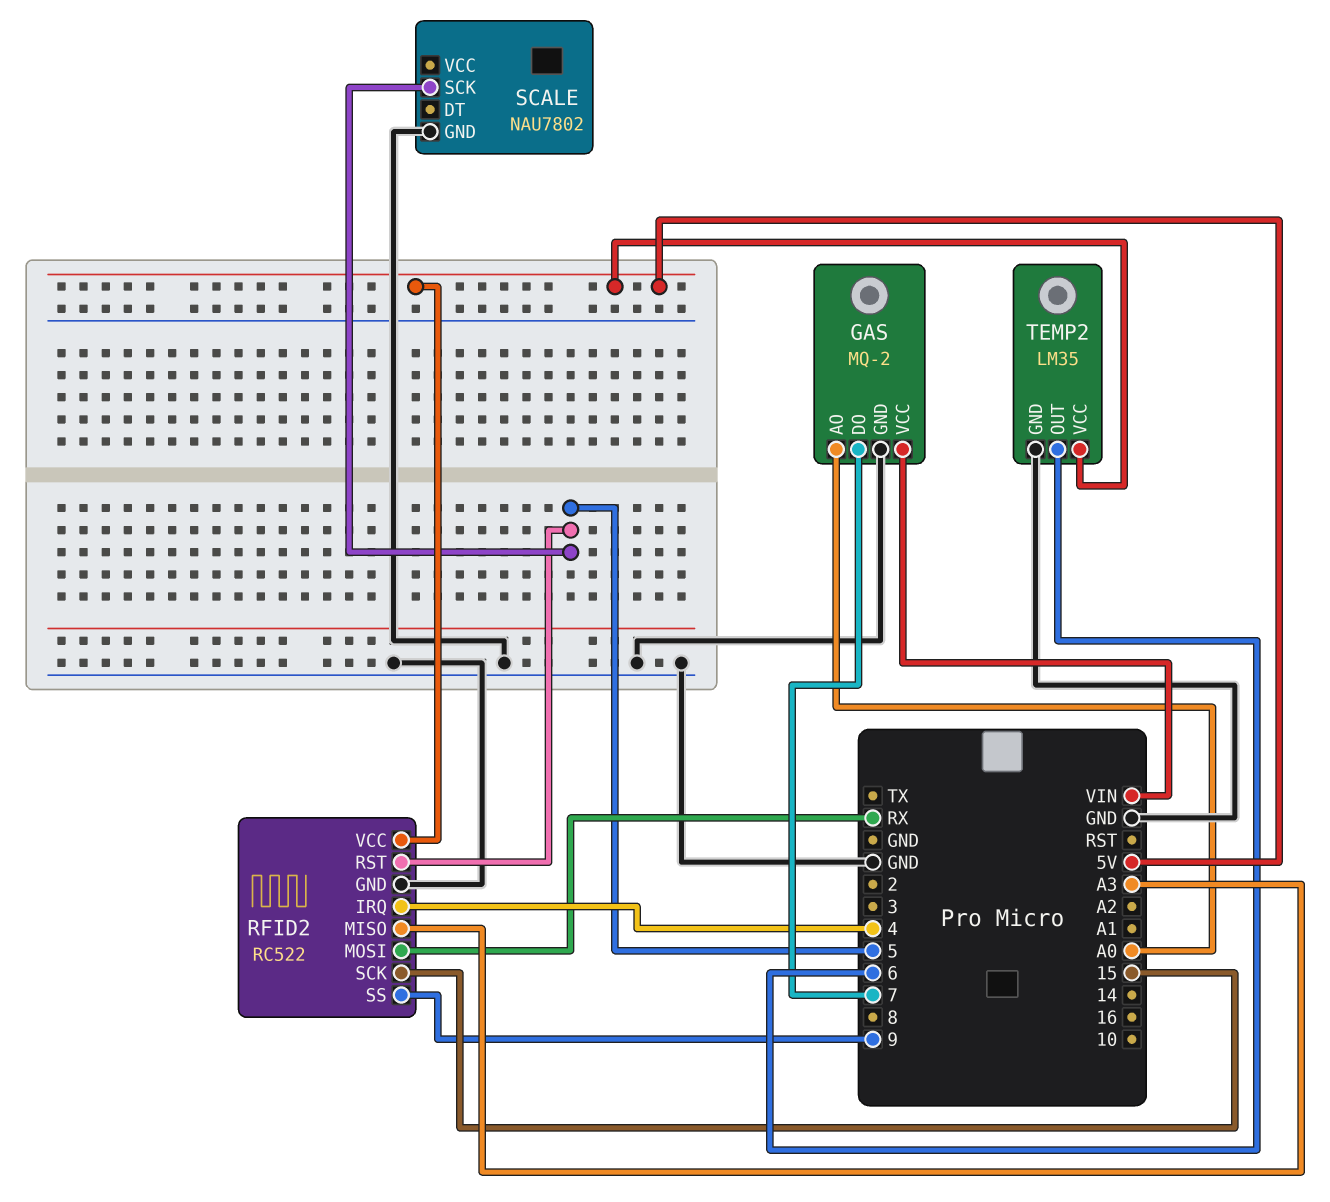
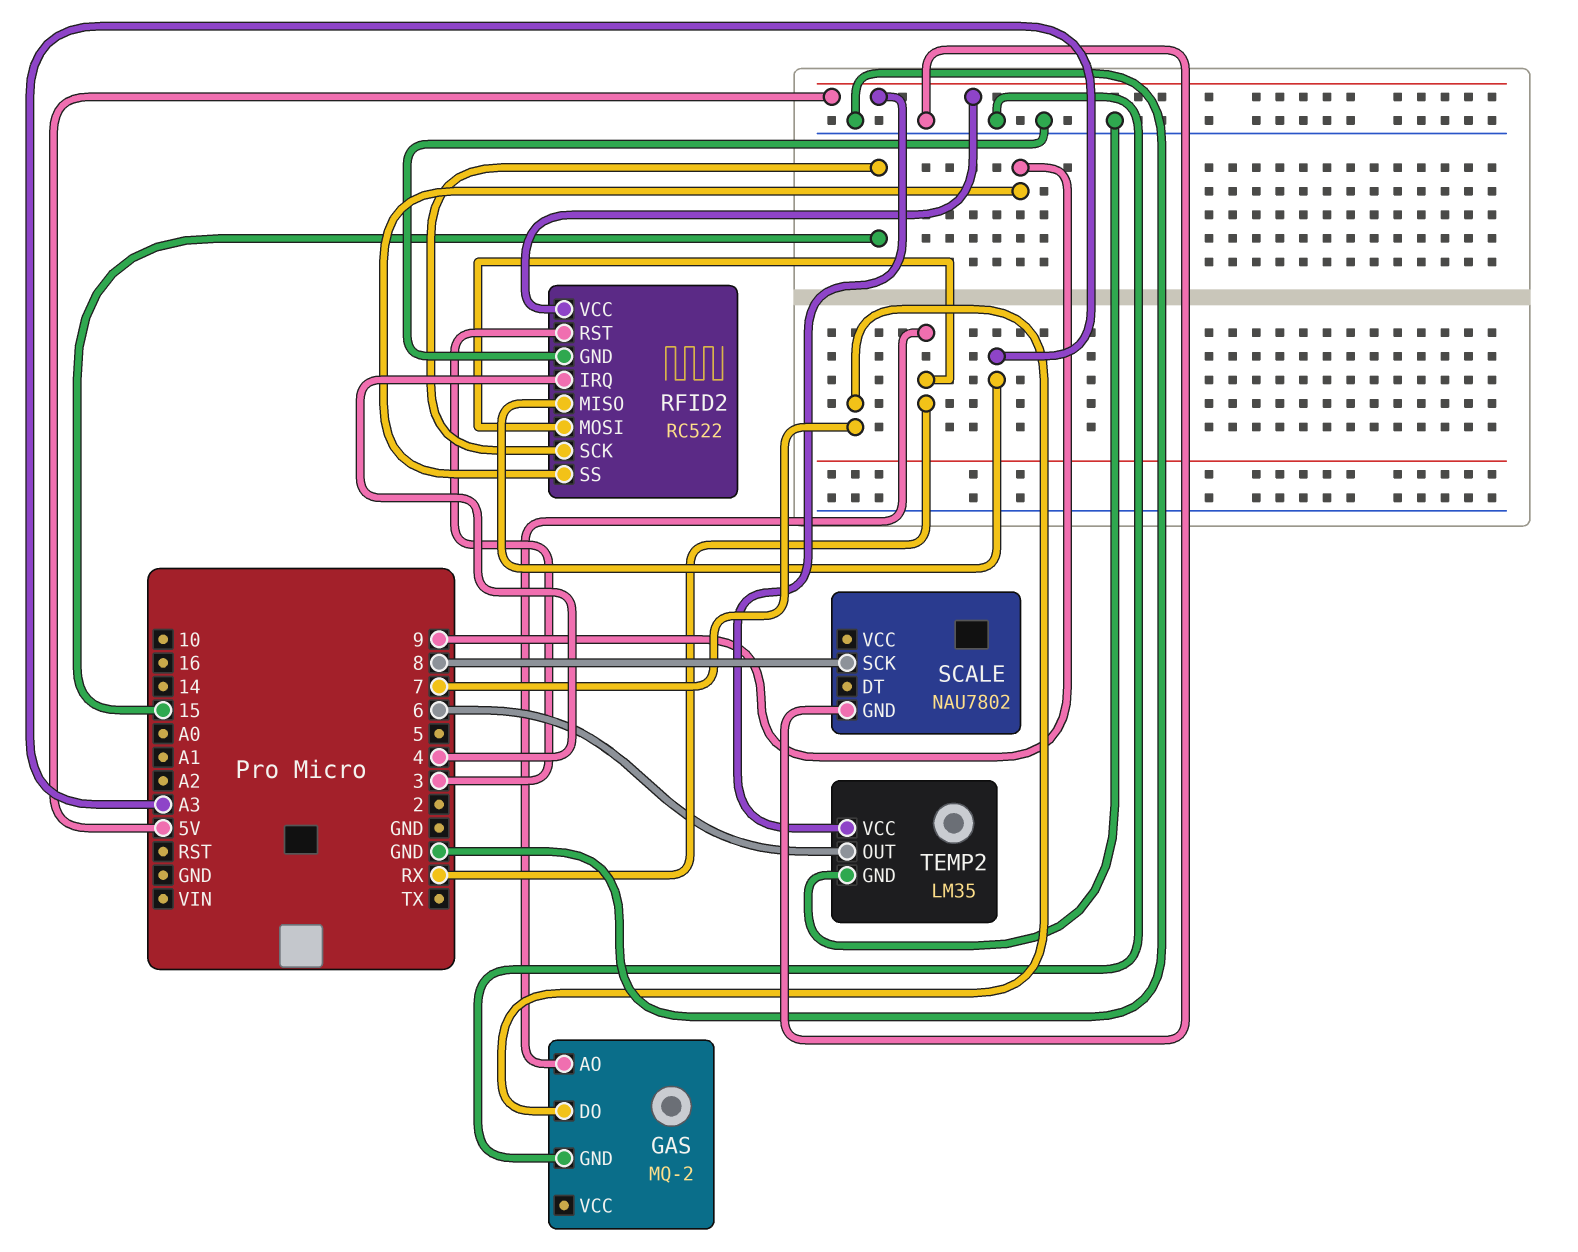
GAS pin AO: A0 -> RX
GAS pin VCC: VIN -> none
RFID2 pin RST: 5 -> 3
SCALE pin SCK: 5 -> 8

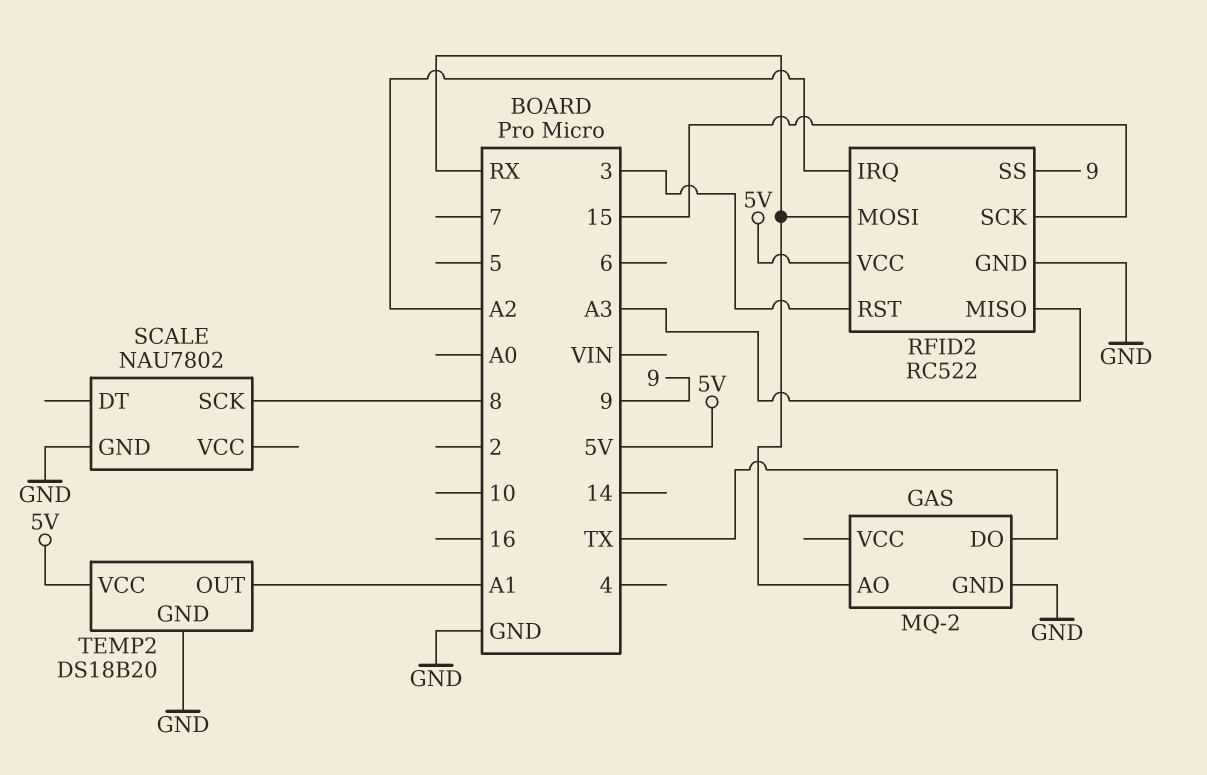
GAS pin DO: 7 -> TX
RFID2 pin IRQ: 4 -> A2
TEMP2: LM35 -> DS18B20
TEMP2 pin OUT: 6 -> A1

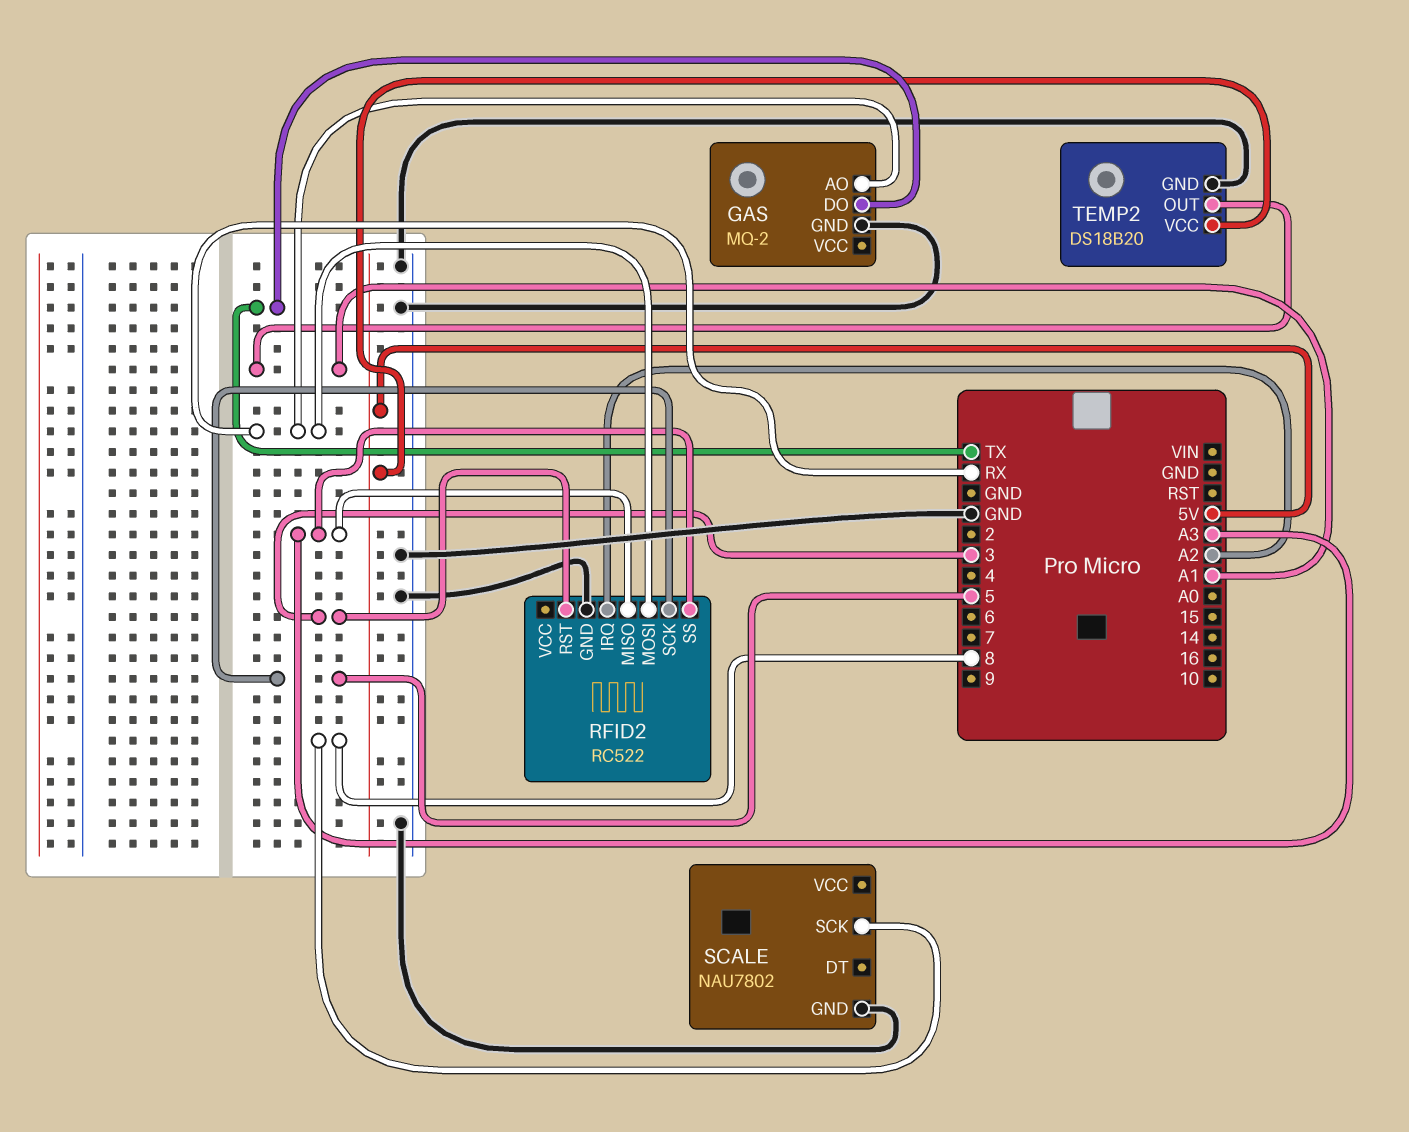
RFID2 pin SCK: 15 -> 5
RFID2 pin SS: 9 -> A3
RFID2 pin VCC: 5V -> none

